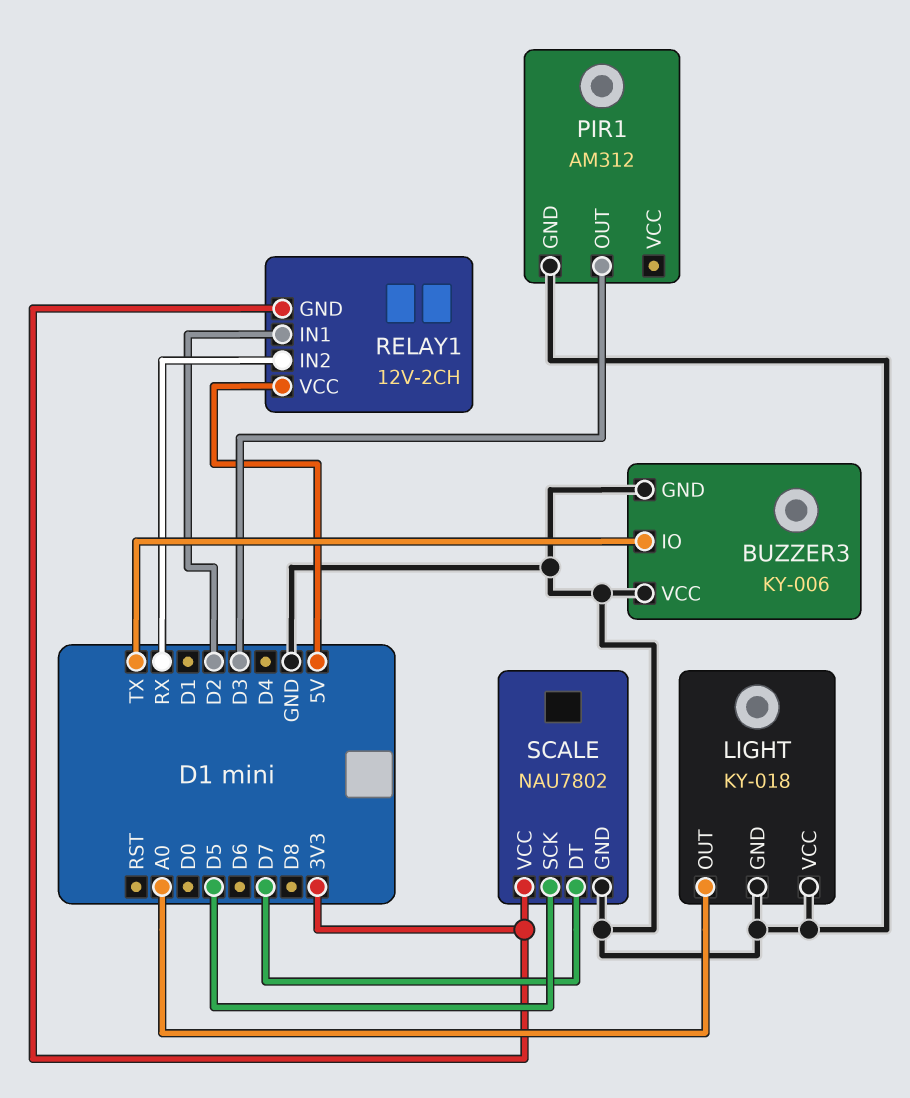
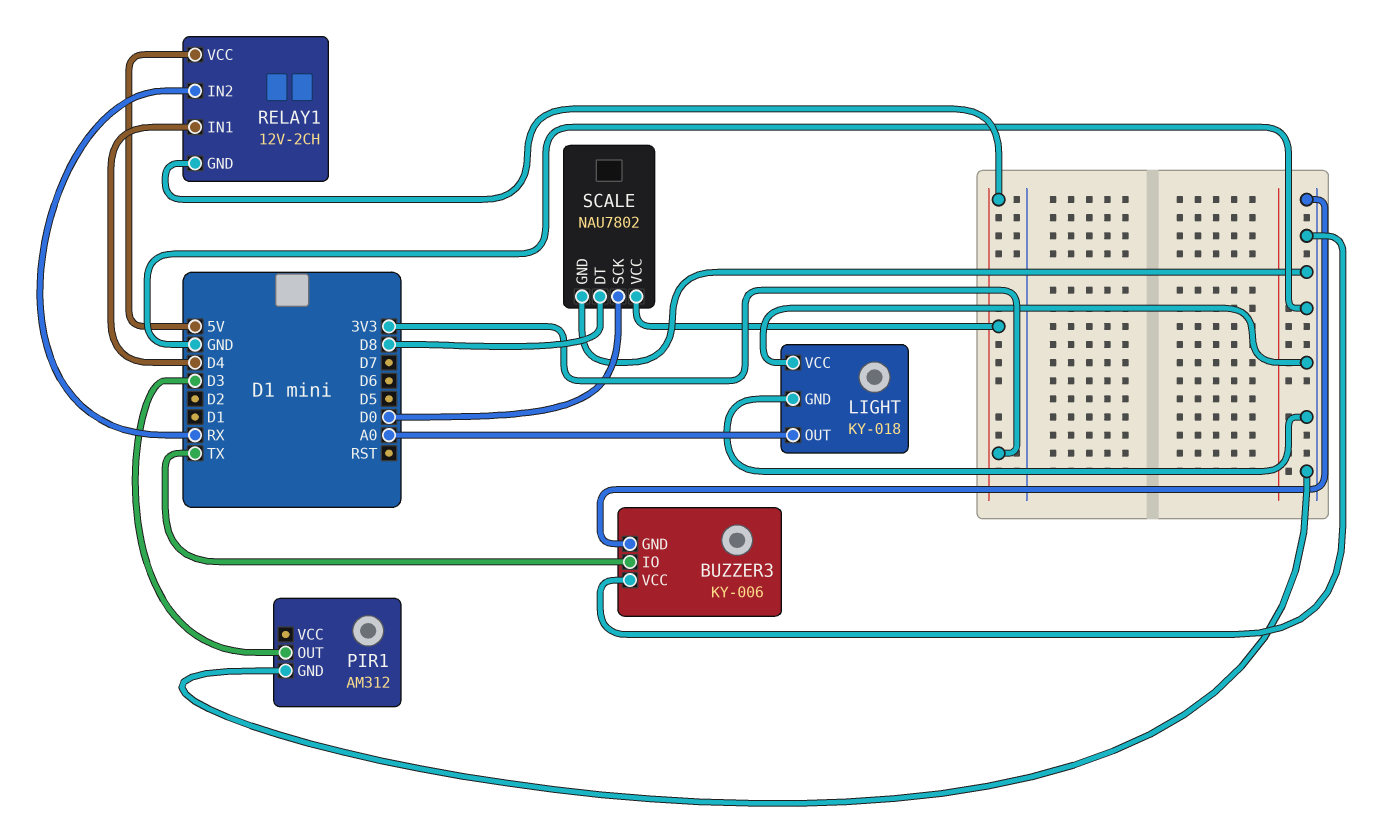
RELAY1 pin IN1: D2 -> D4
SCALE pin DT: D7 -> D8
SCALE pin SCK: D5 -> D0

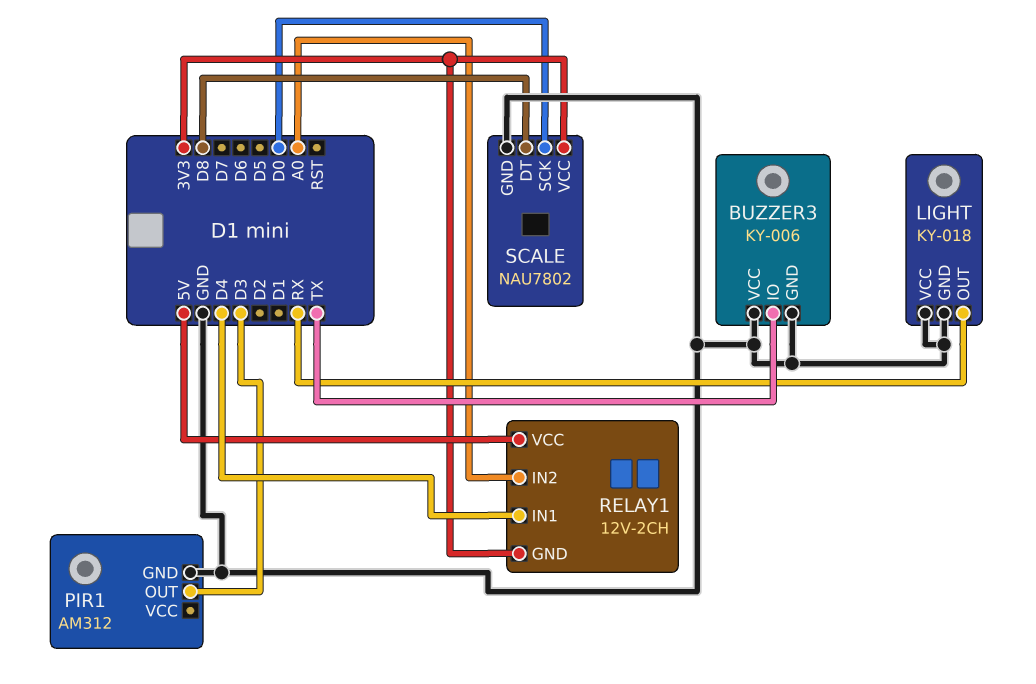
LIGHT pin OUT: A0 -> RX
RELAY1 pin IN2: RX -> A0

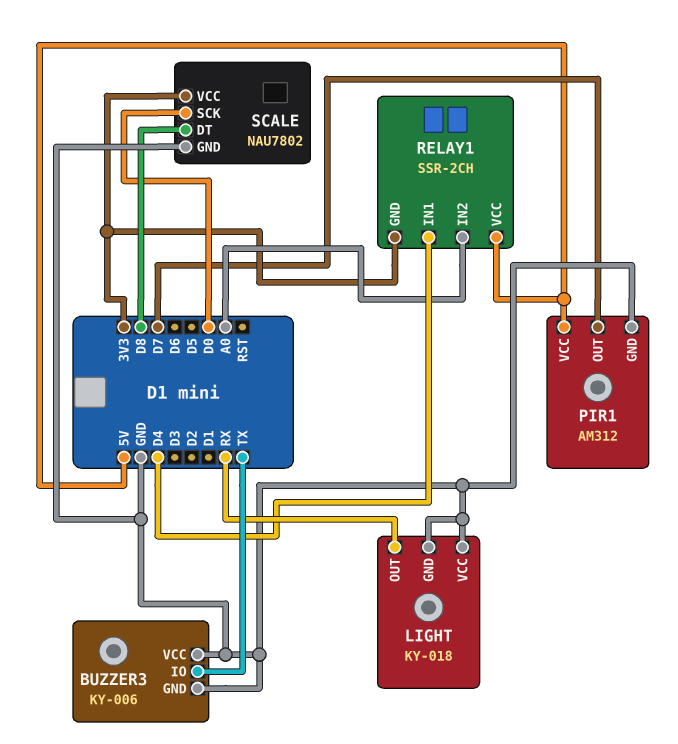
PIR1 pin OUT: D3 -> D7
PIR1 pin VCC: none -> 5V
RELAY1: 12V-2CH -> SSR-2CH

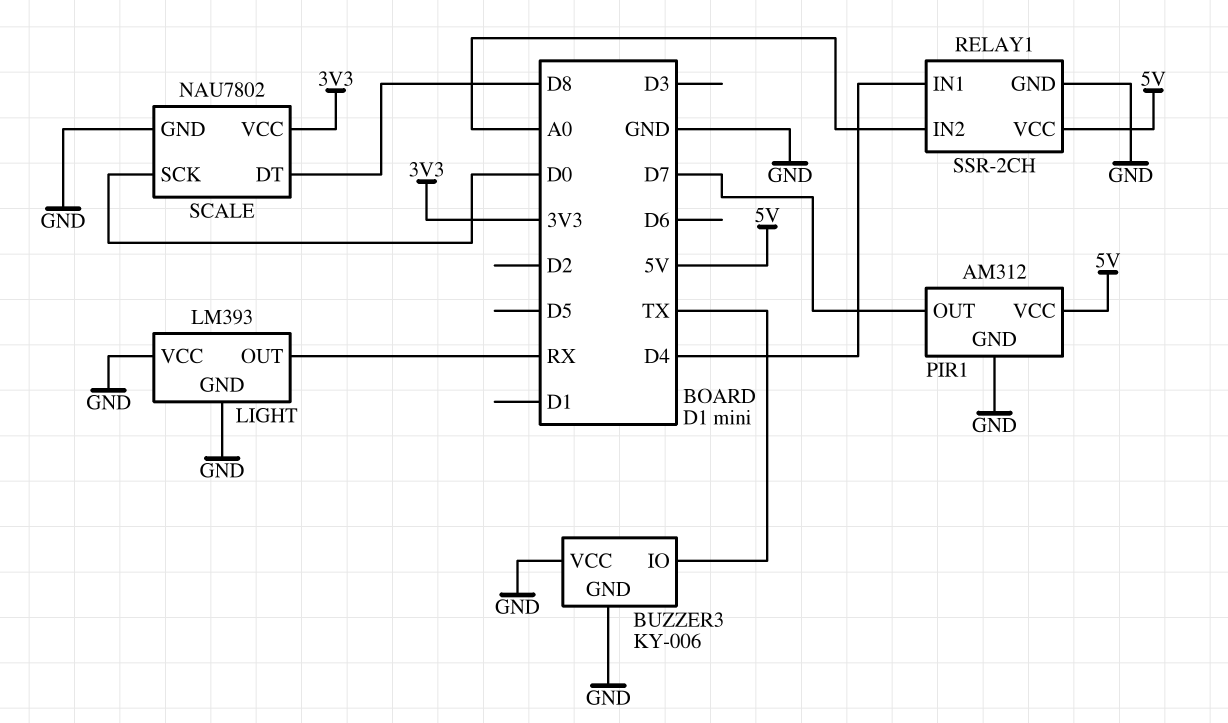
LIGHT: KY-018 -> LM393
RELAY1 pin GND: 3V3 -> GND

